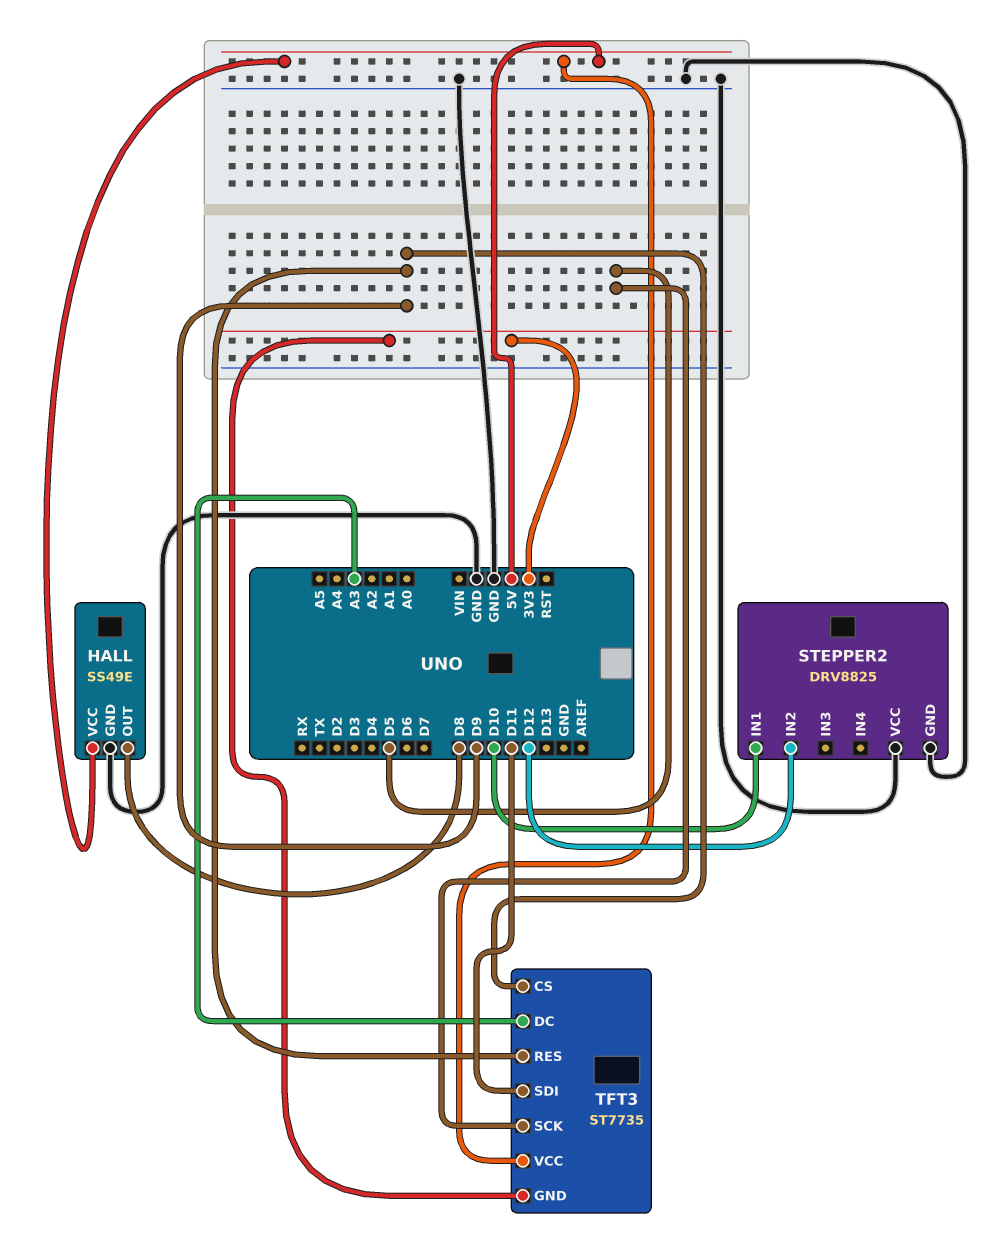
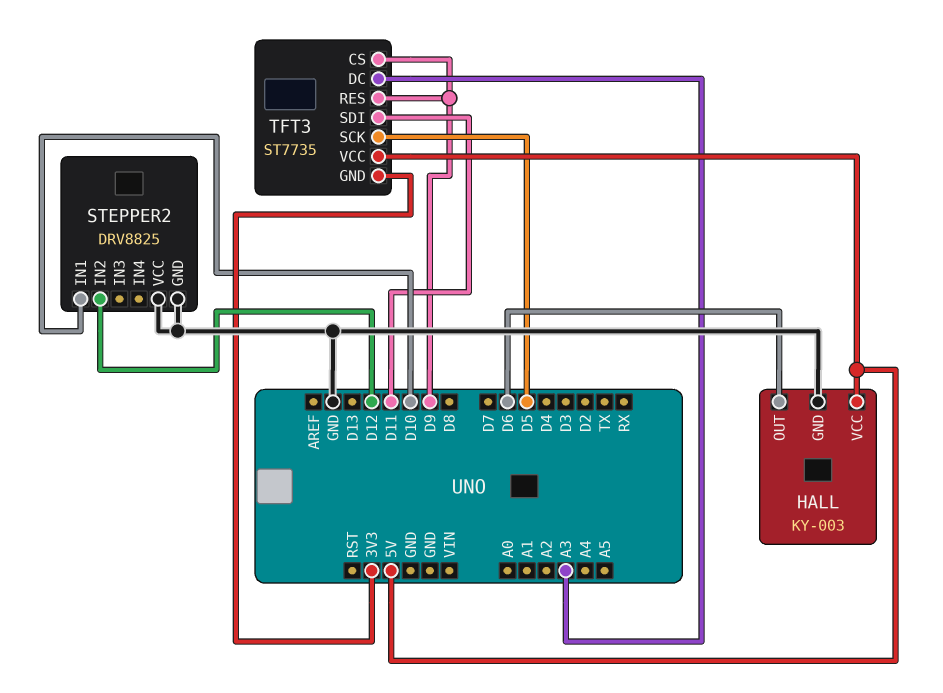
HALL: SS49E -> KY-003
HALL pin OUT: D8 -> D6

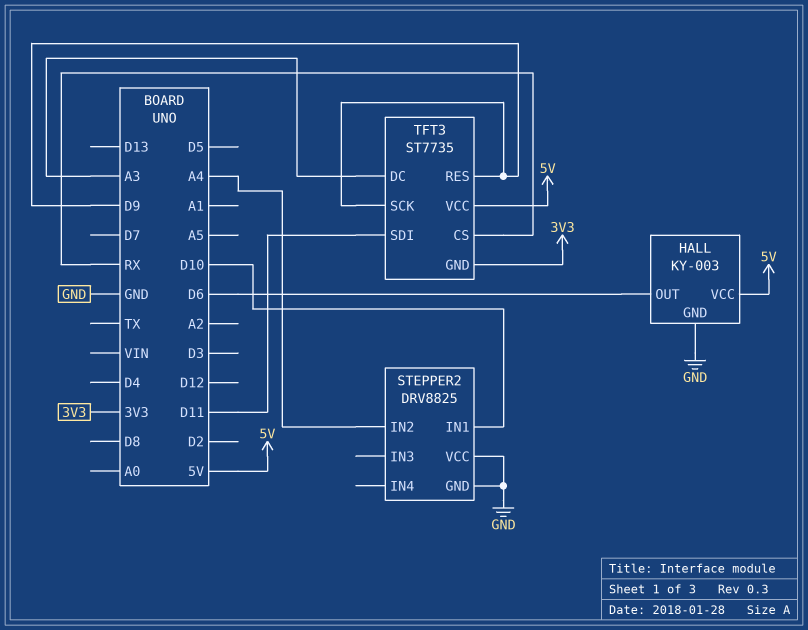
STEPPER2 pin IN2: D12 -> A4
TFT3 pin CS: D9 -> RX
TFT3 pin SCK: D5 -> D9

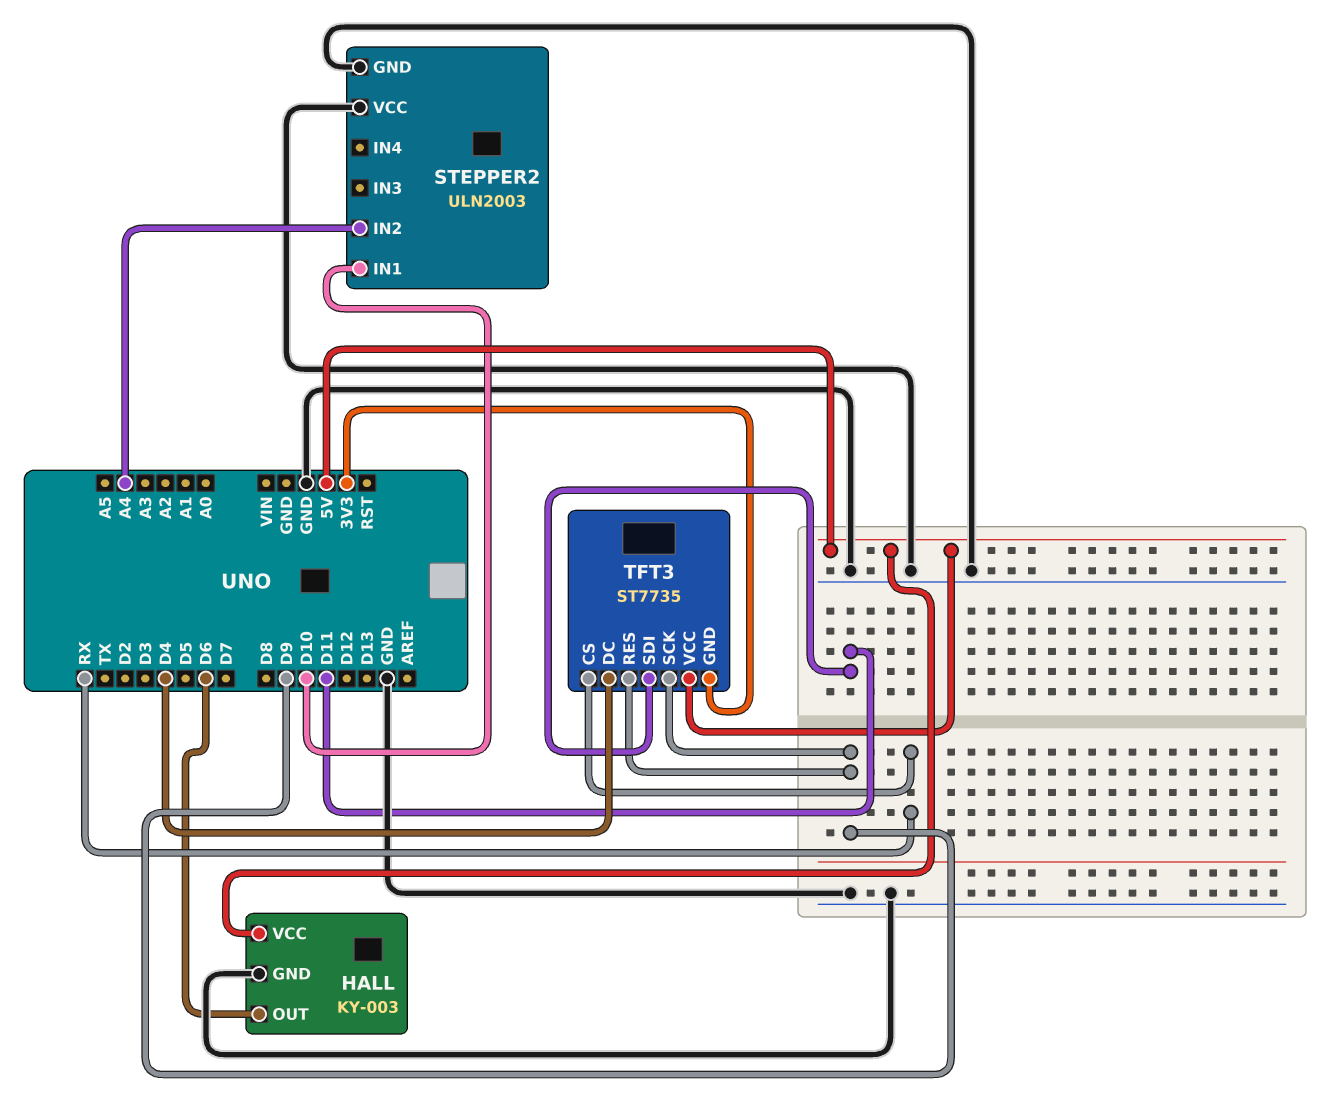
STEPPER2: DRV8825 -> ULN2003
TFT3 pin DC: A3 -> D4

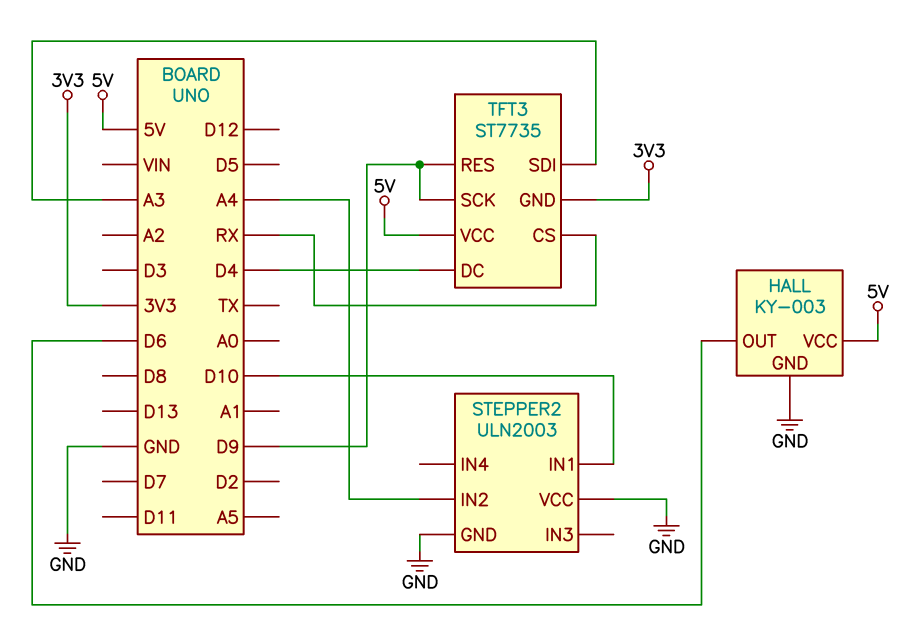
TFT3 pin SDI: D11 -> A3

